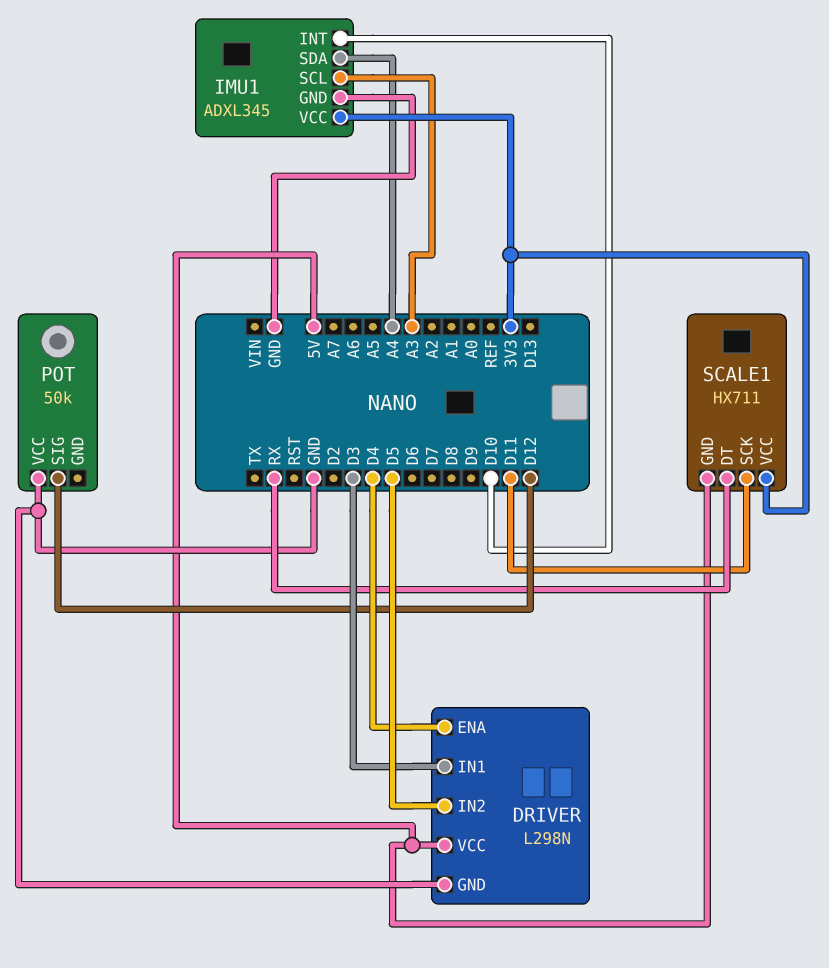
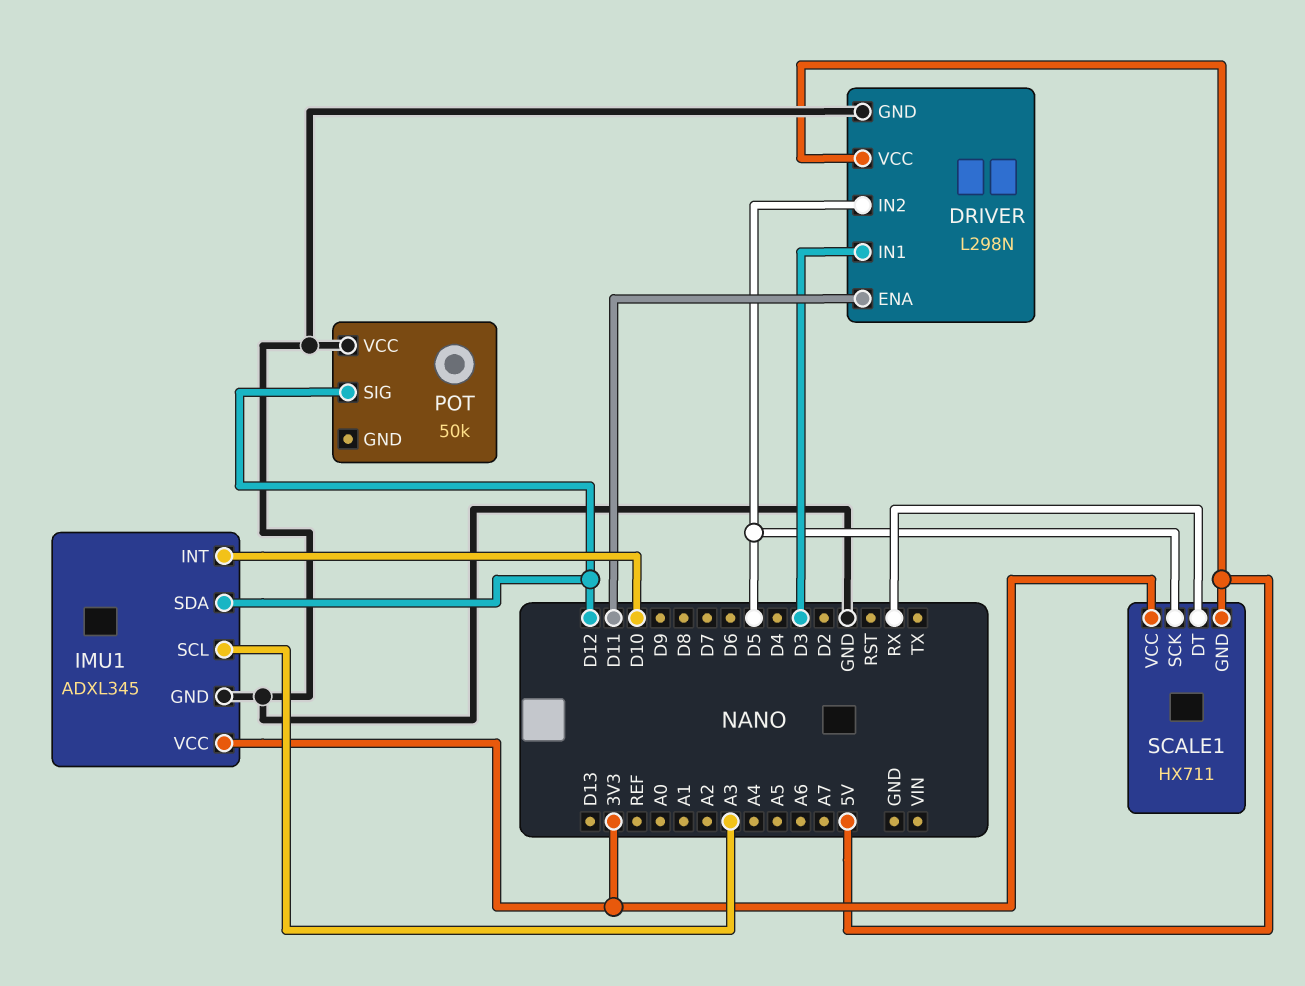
DRIVER pin ENA: D4 -> D11
IMU1 pin SDA: A4 -> D12
SCALE1 pin SCK: D11 -> D5

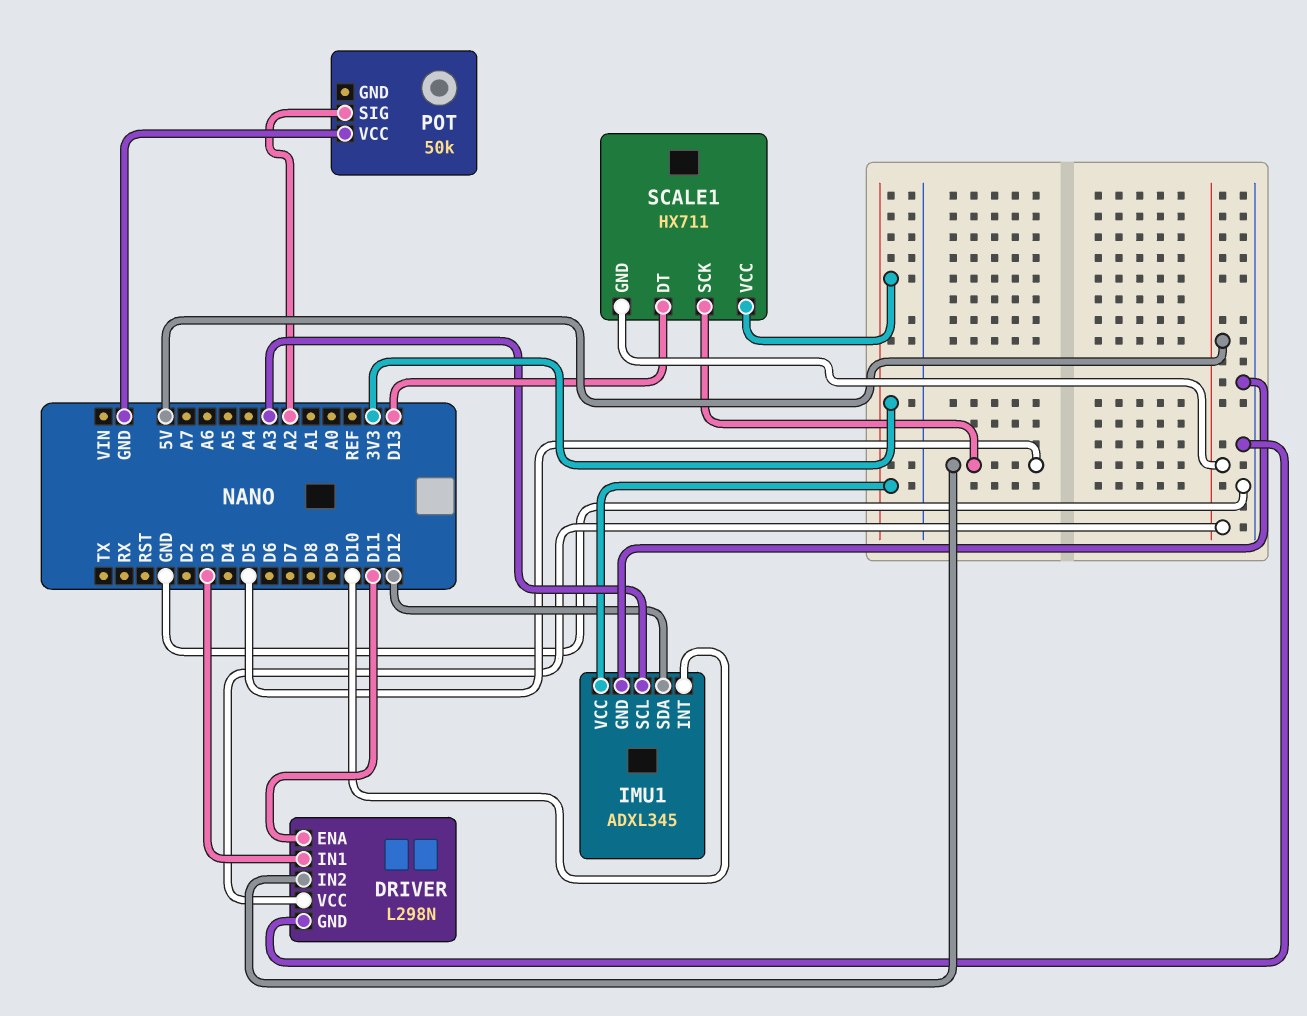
POT pin SIG: D12 -> A2
SCALE1 pin DT: RX -> D13

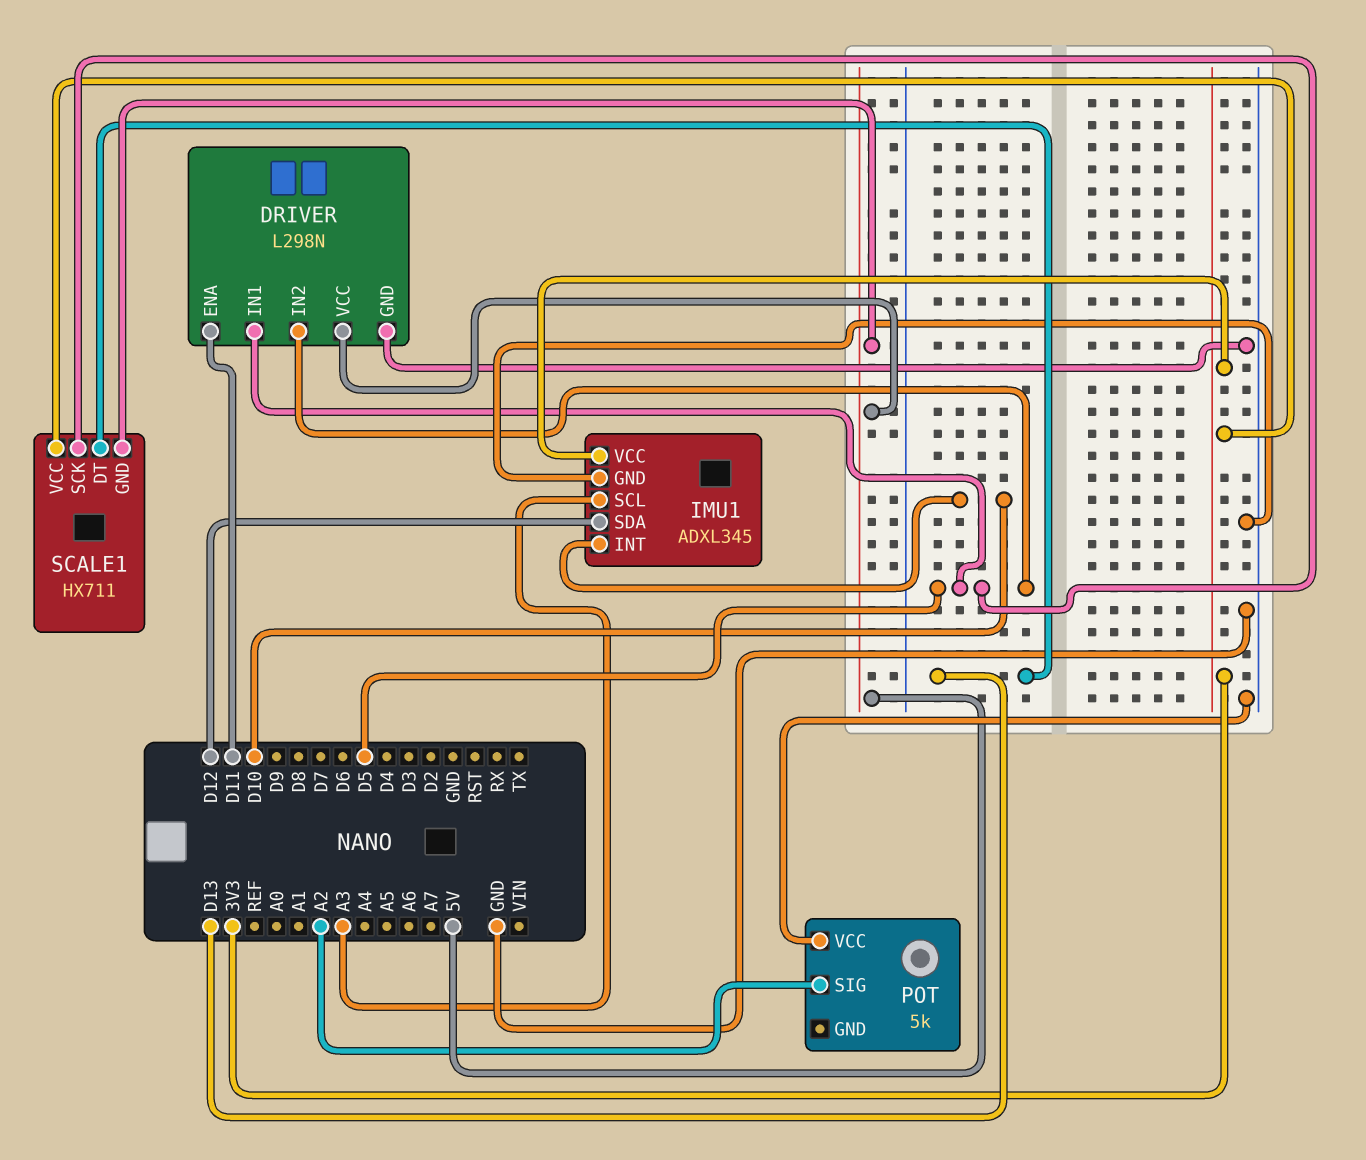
DRIVER pin IN1: D3 -> D5
POT: 50k -> 5k

